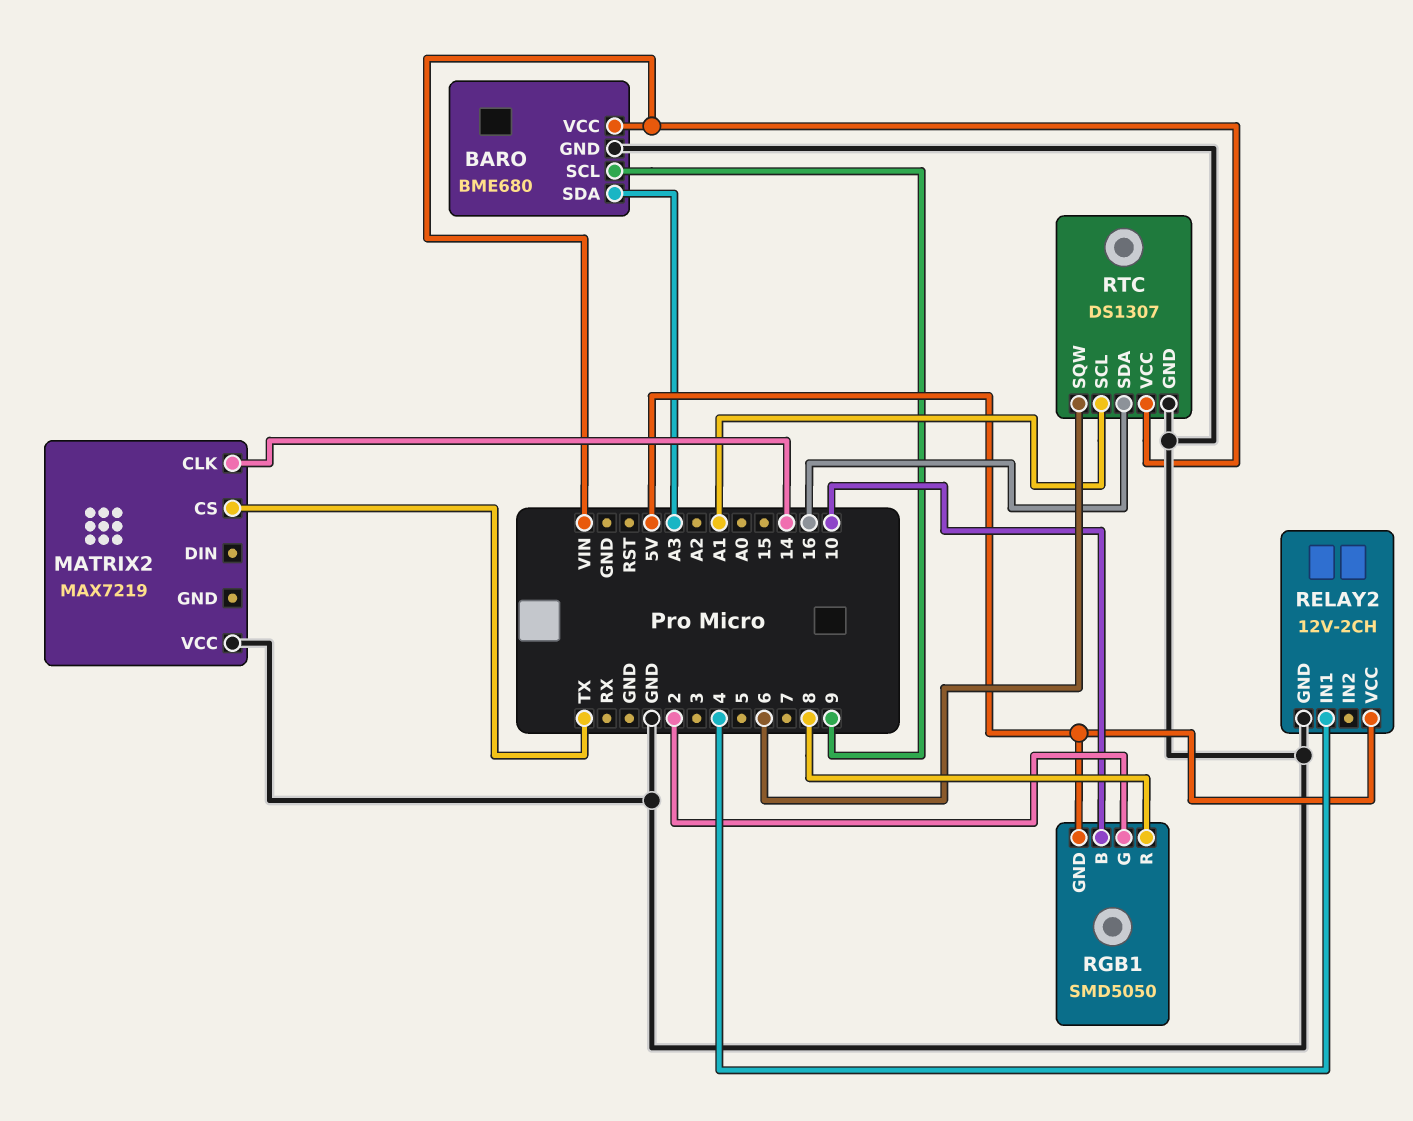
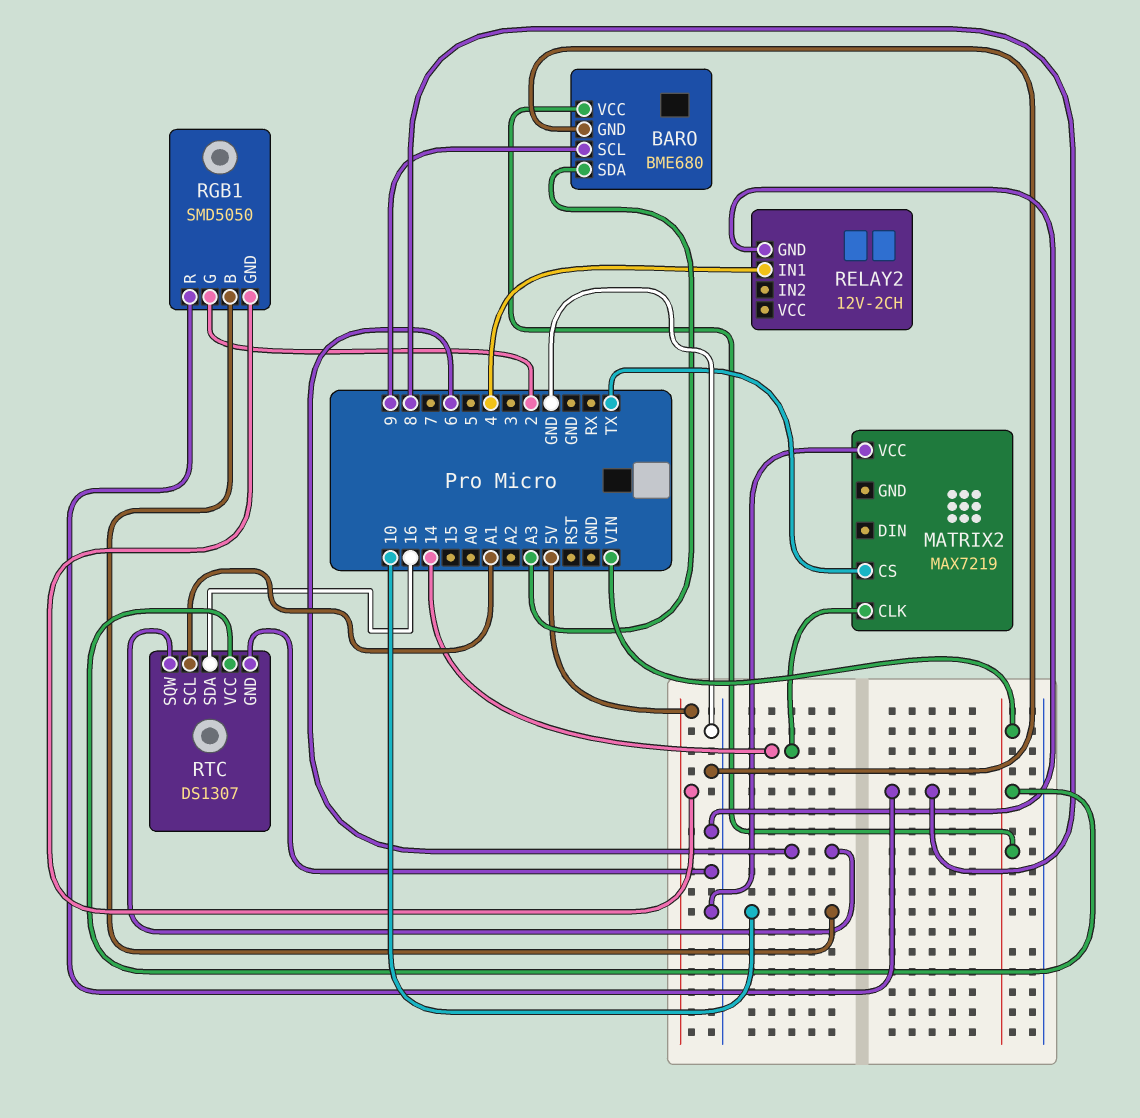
RELAY2 pin VCC: 5V -> none

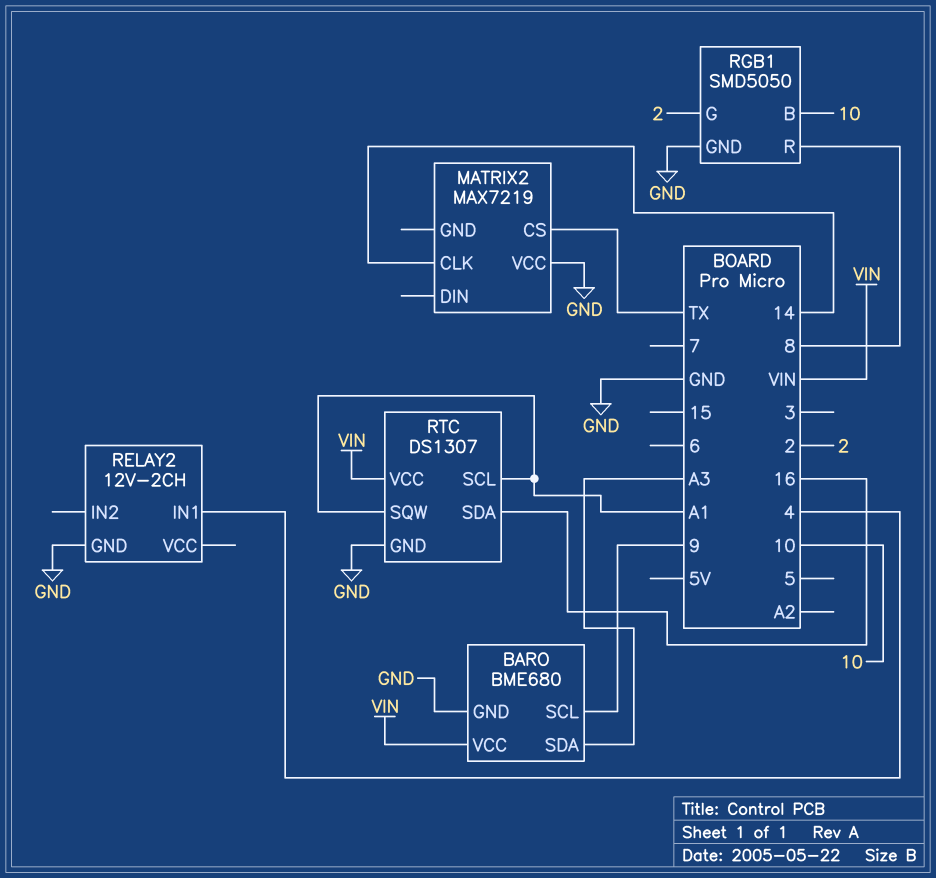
RGB1 pin GND: 5V -> GND
RTC pin SQW: 6 -> A1

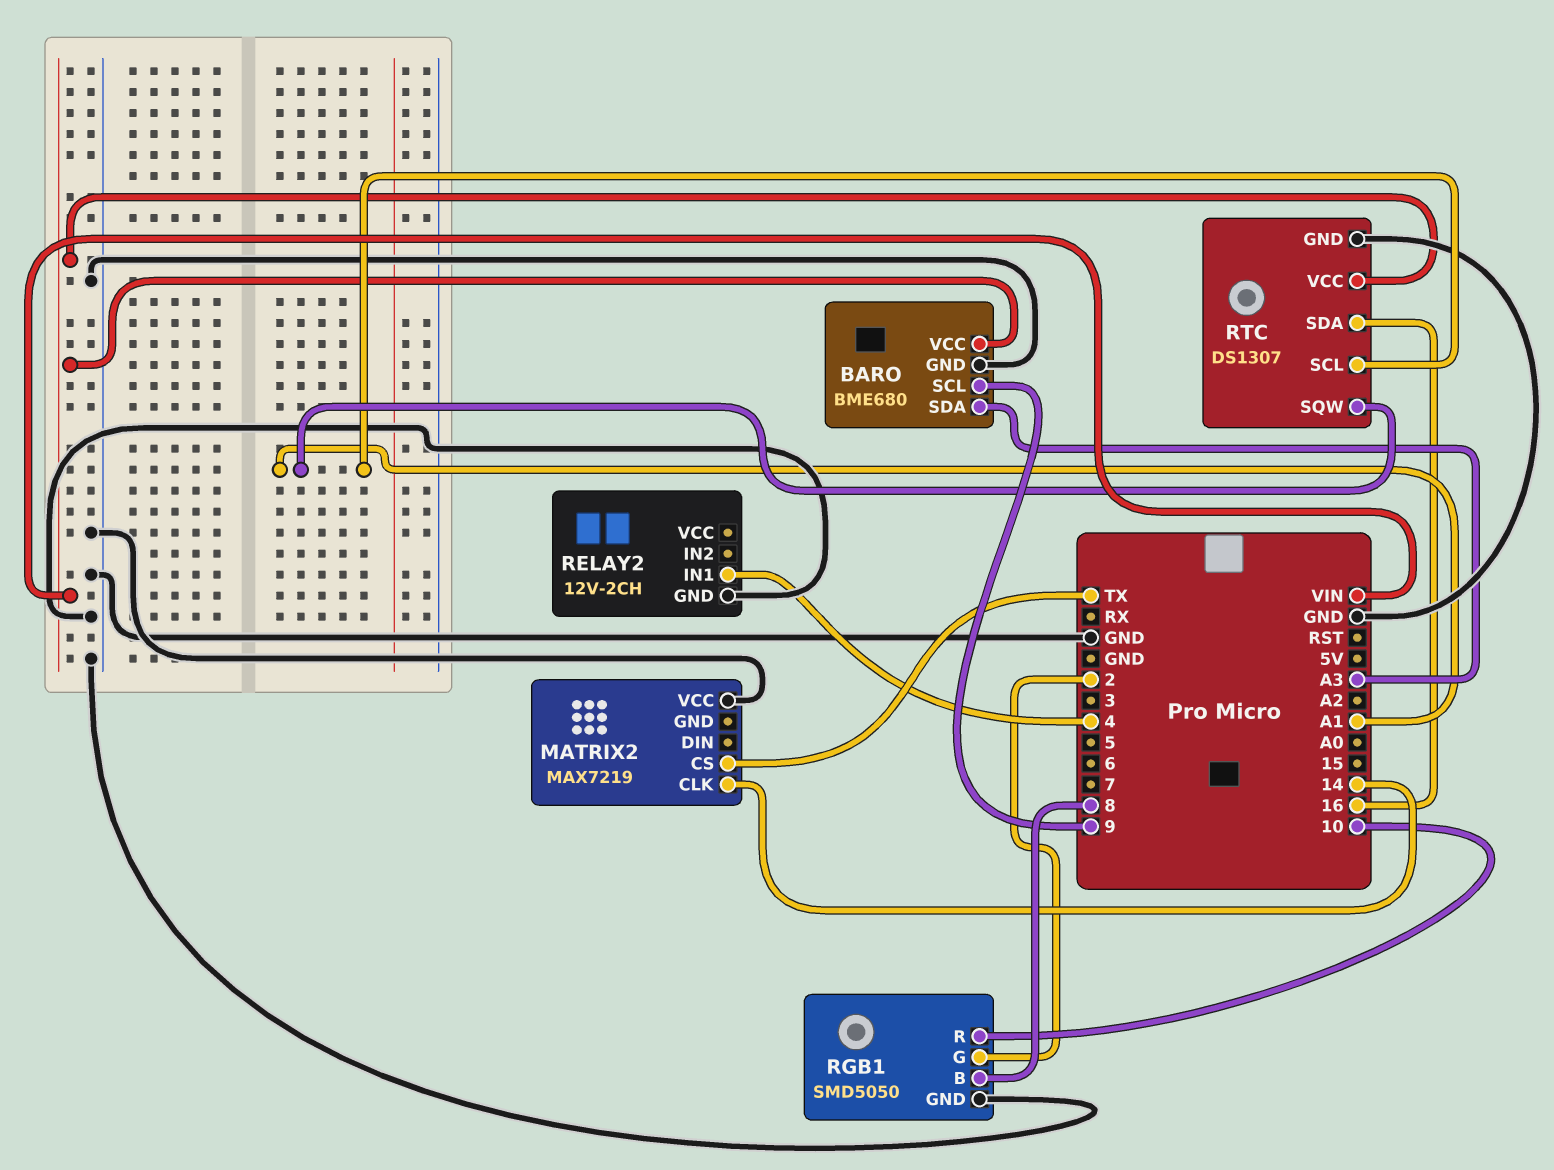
RGB1 pin B: 10 -> 8
RGB1 pin R: 8 -> 10

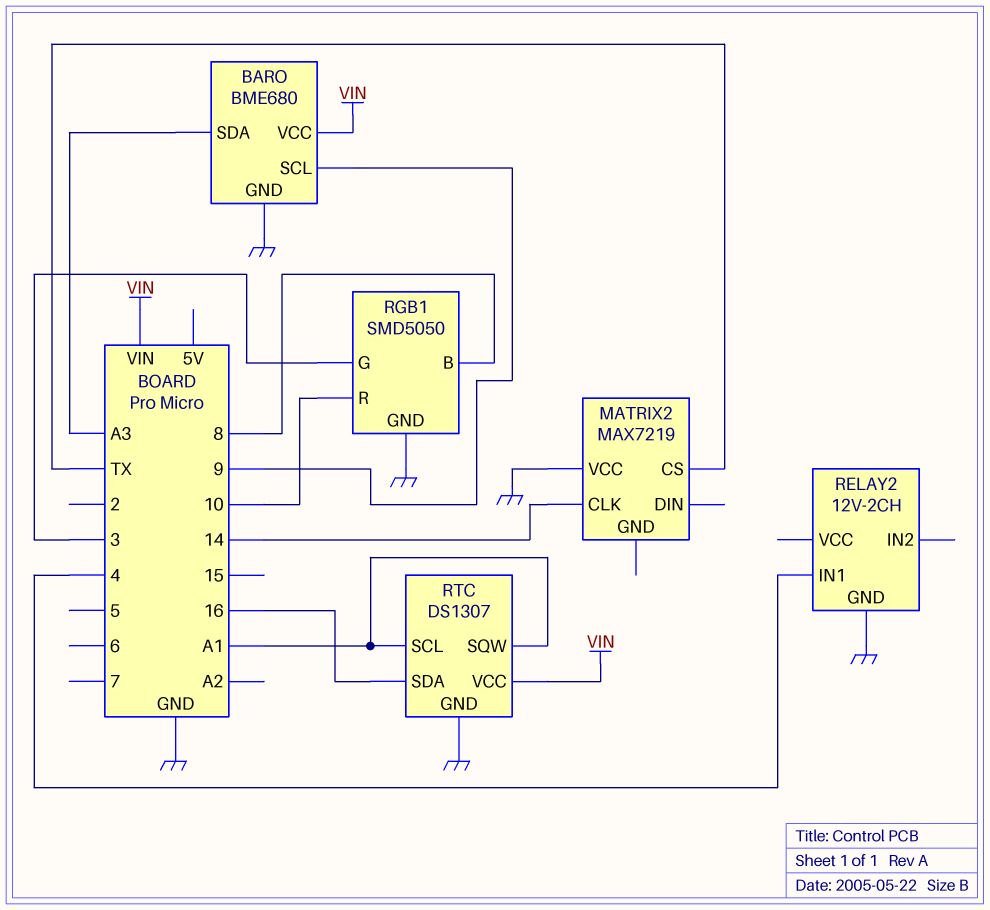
RGB1 pin G: 2 -> 3

